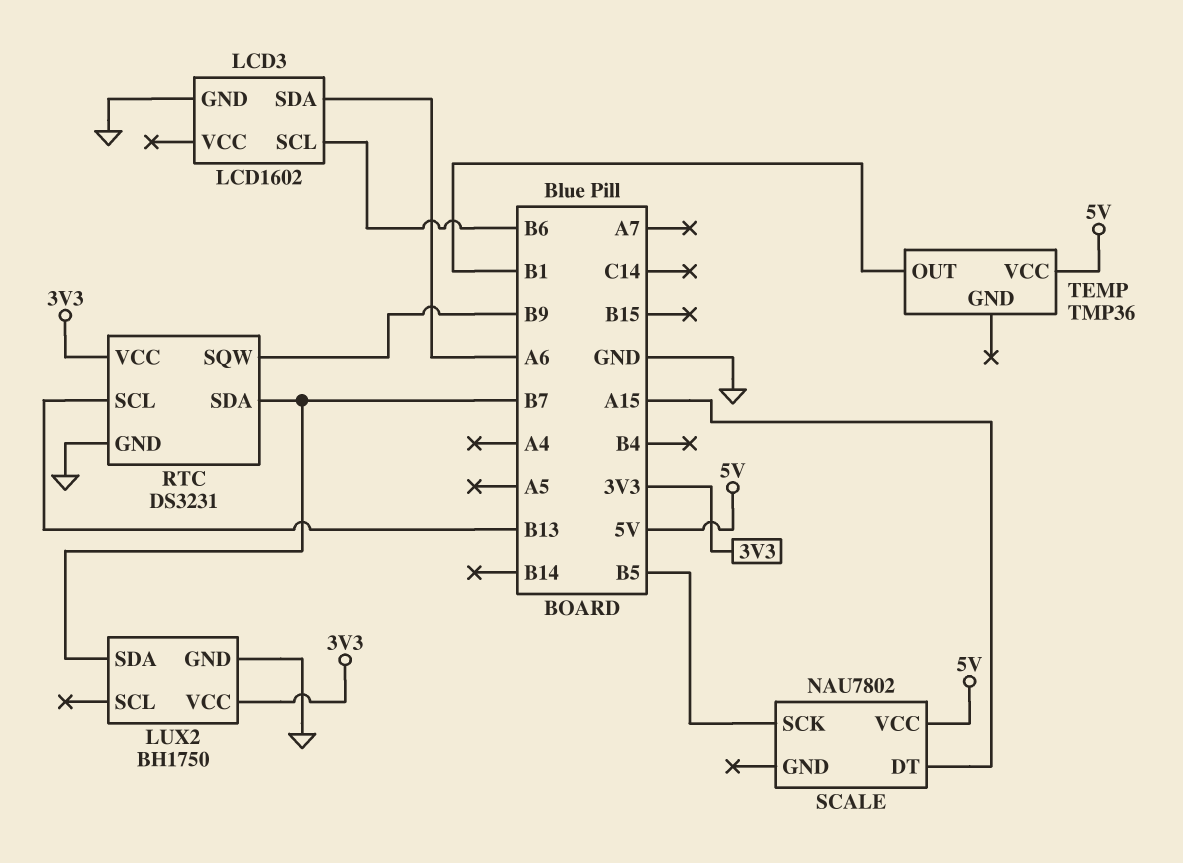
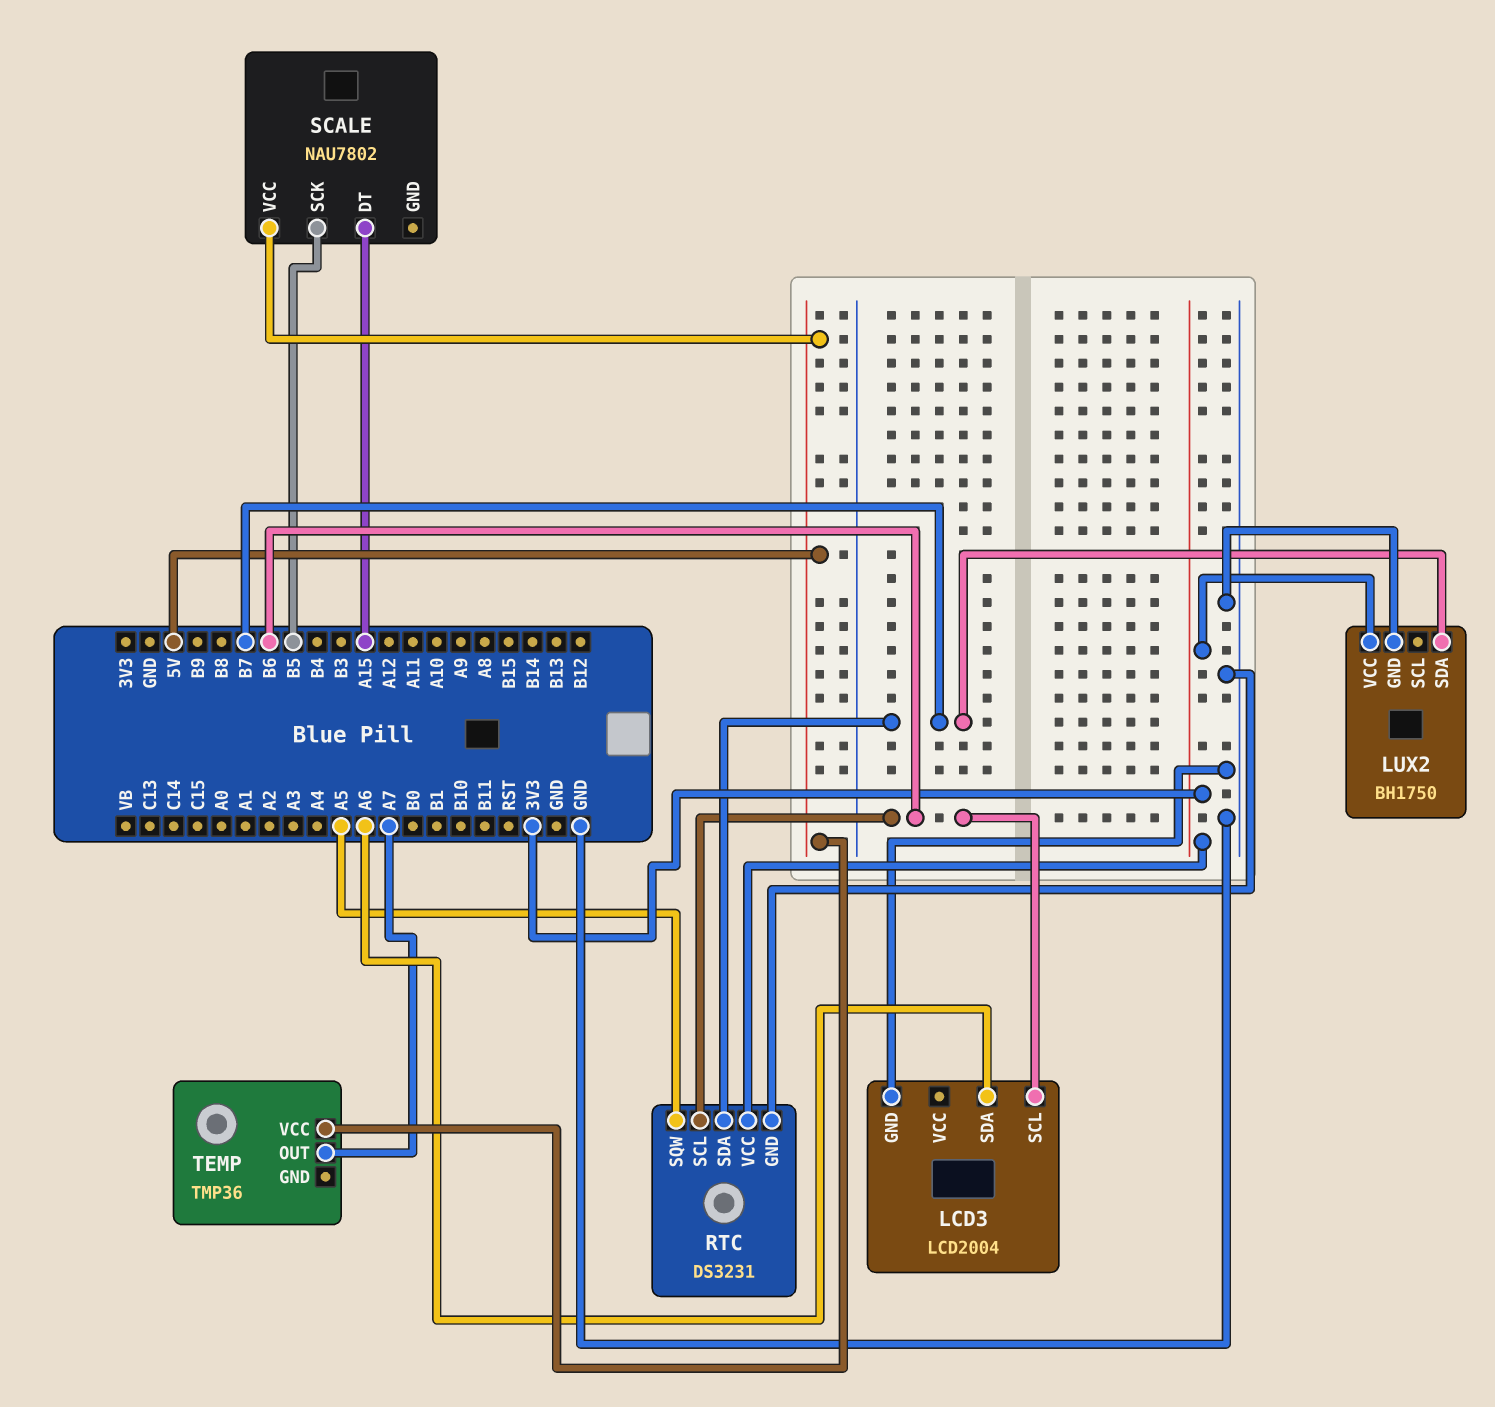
LCD3: LCD1602 -> LCD2004
RTC pin SCL: B13 -> B6
RTC pin SQW: B9 -> A5
TEMP pin OUT: B1 -> A7

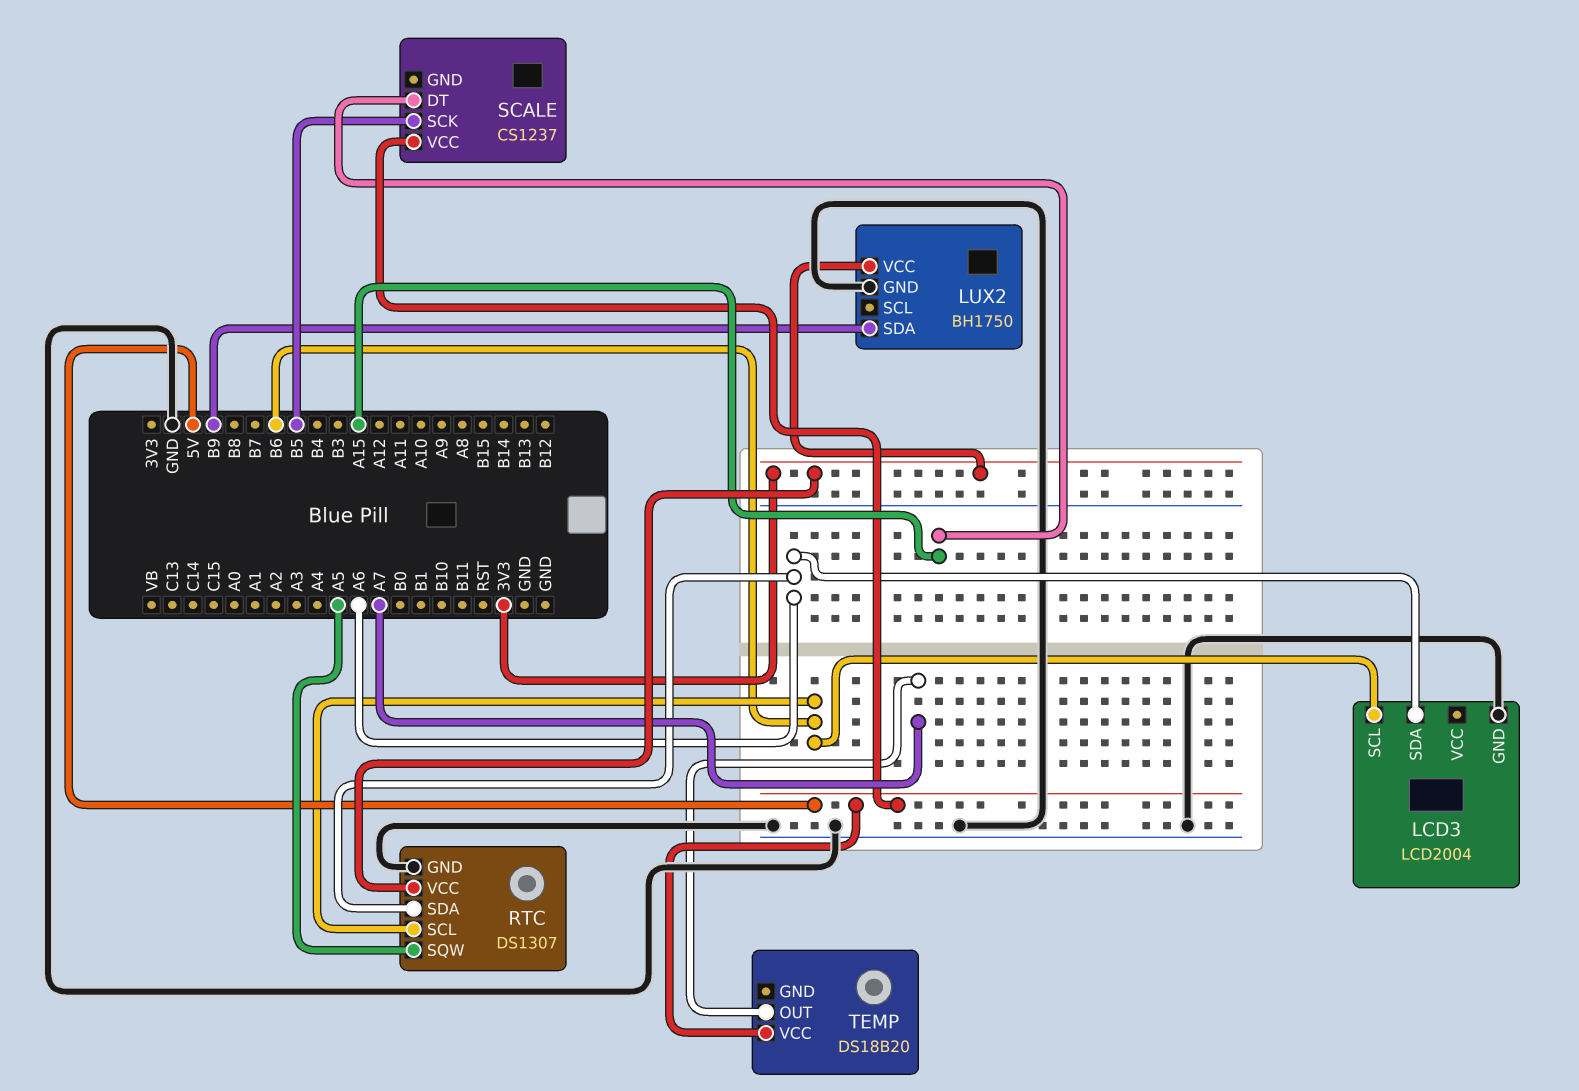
LUX2 pin SDA: B7 -> B9
RTC: DS3231 -> DS1307
RTC pin SDA: B7 -> A6
SCALE: NAU7802 -> CS1237
TEMP: TMP36 -> DS18B20

